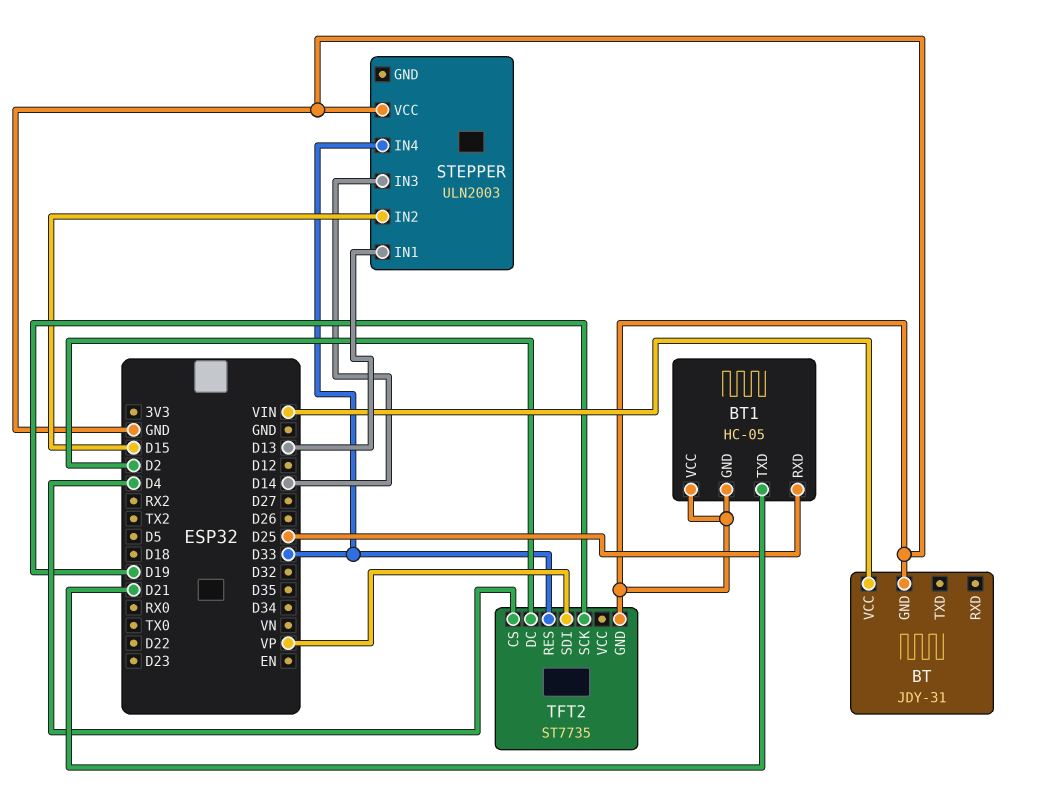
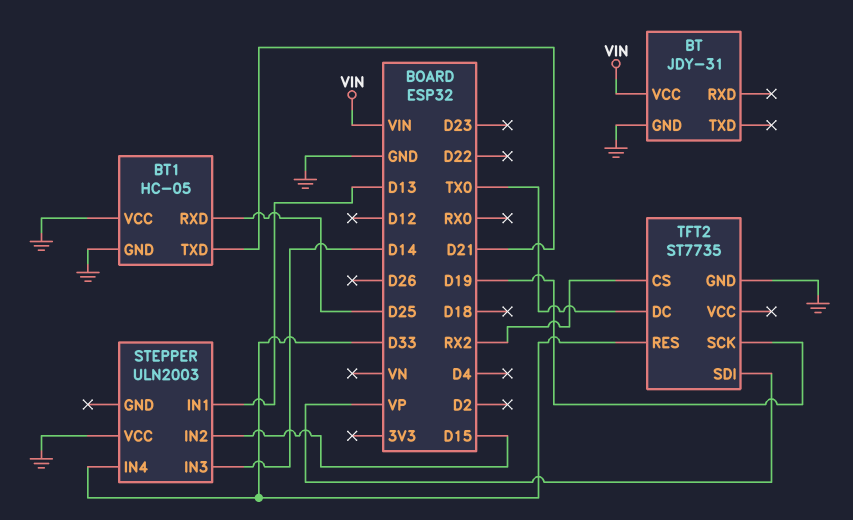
TFT2 pin CS: D4 -> RX2
TFT2 pin DC: D2 -> TX0

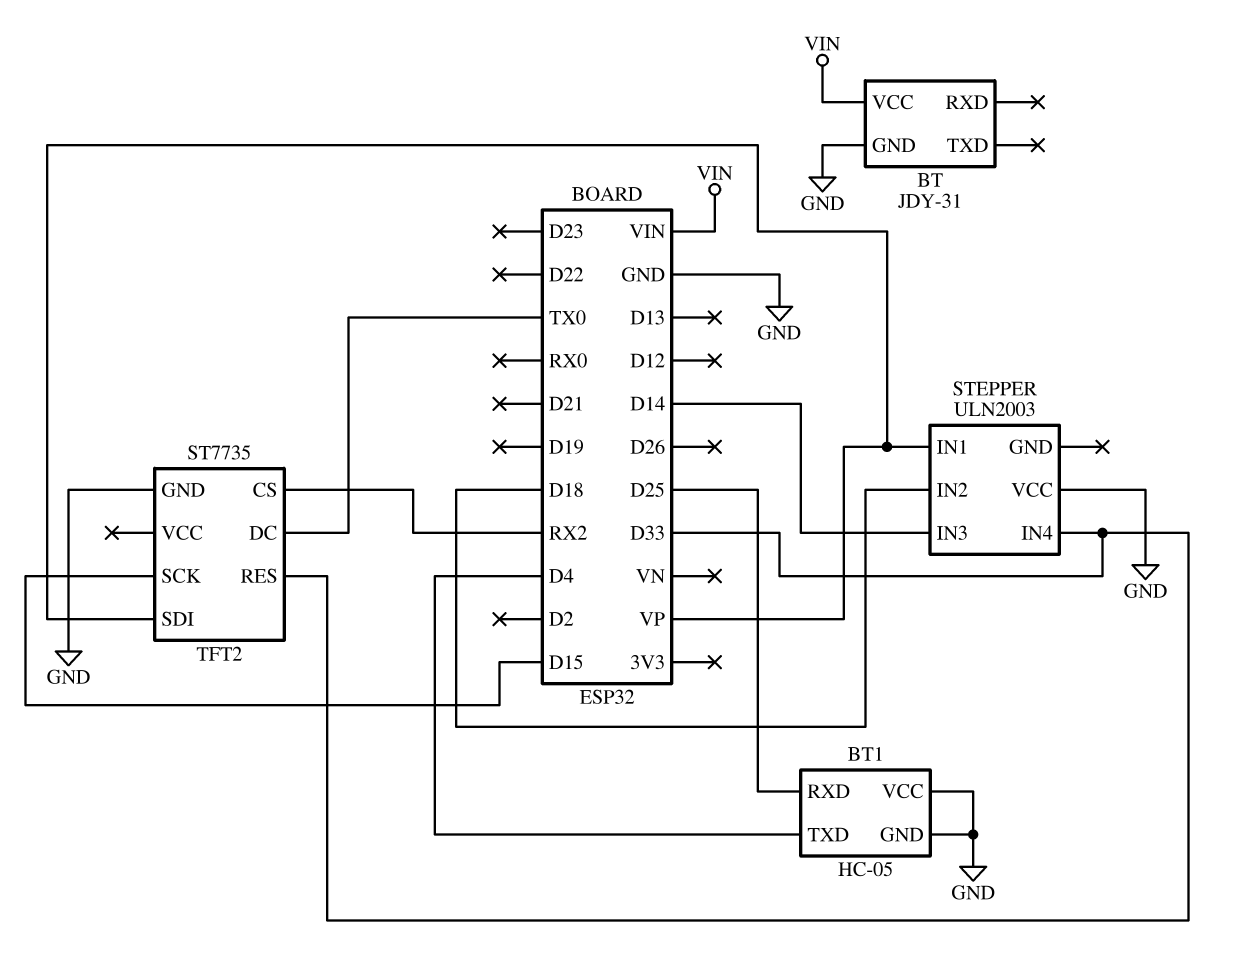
BT1 pin TXD: D21 -> D4
STEPPER pin IN1: D13 -> VP
STEPPER pin IN2: D15 -> D18
TFT2 pin SCK: D19 -> D15

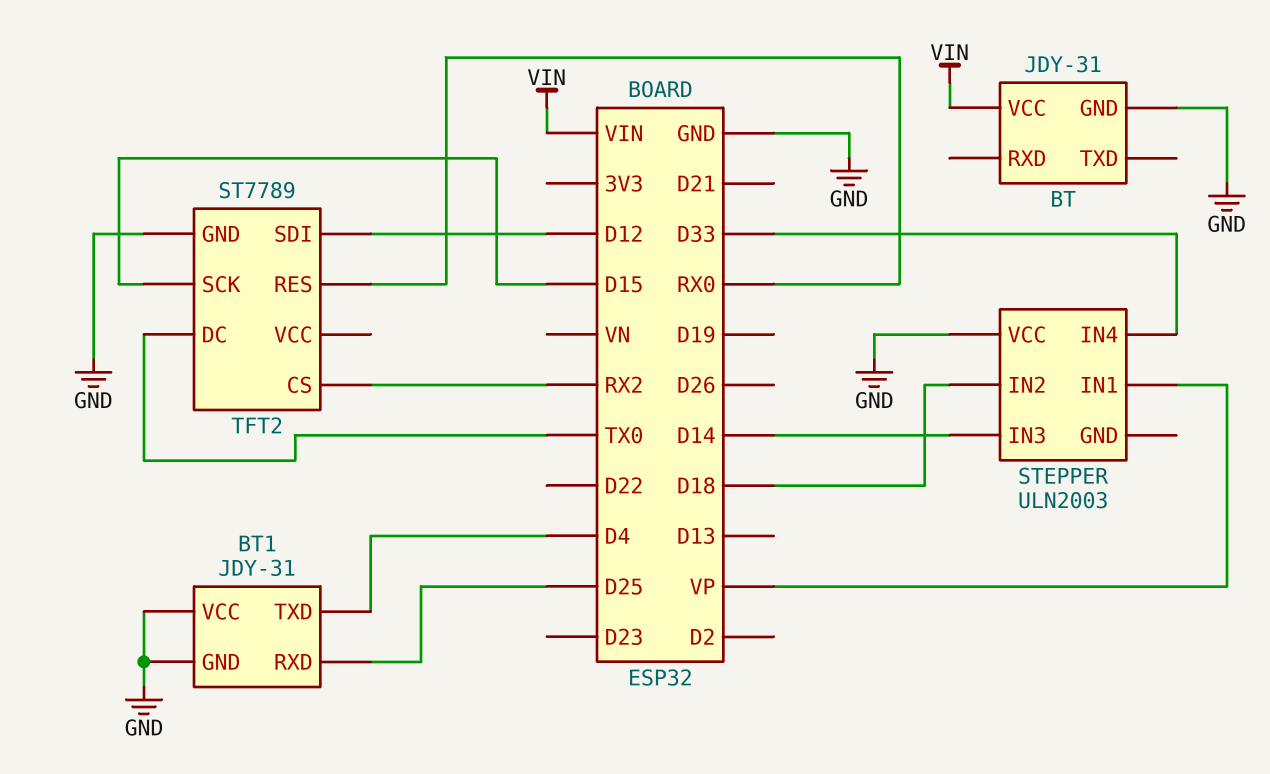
BT1: HC-05 -> JDY-31
TFT2: ST7735 -> ST7789
TFT2 pin RES: D33 -> RX0
TFT2 pin SDI: VP -> D12

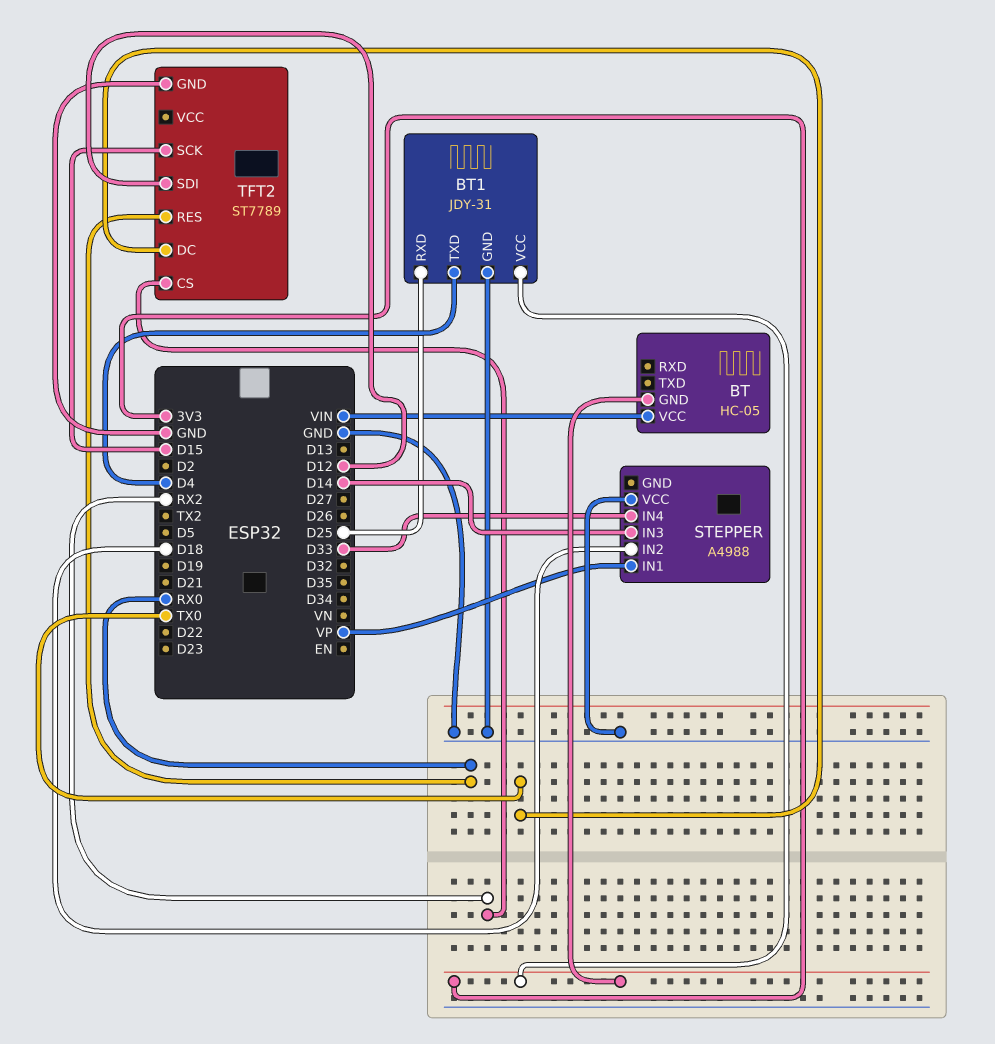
BT: JDY-31 -> HC-05
BT pin GND: GND -> 3V3
BT1 pin VCC: GND -> 3V3
STEPPER: ULN2003 -> A4988

